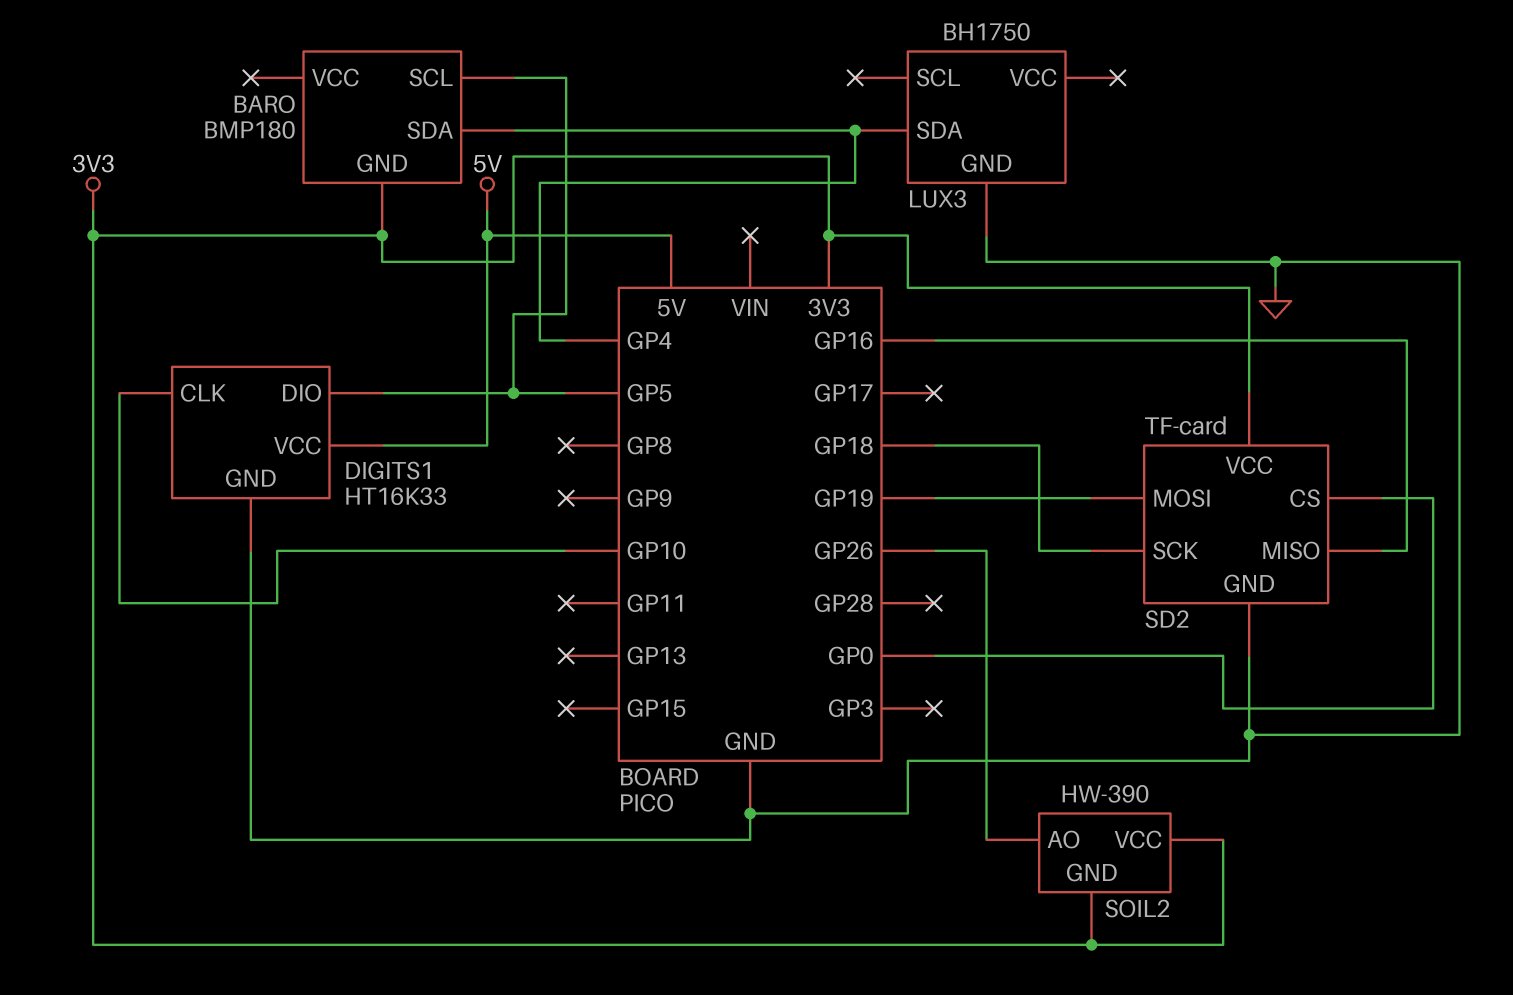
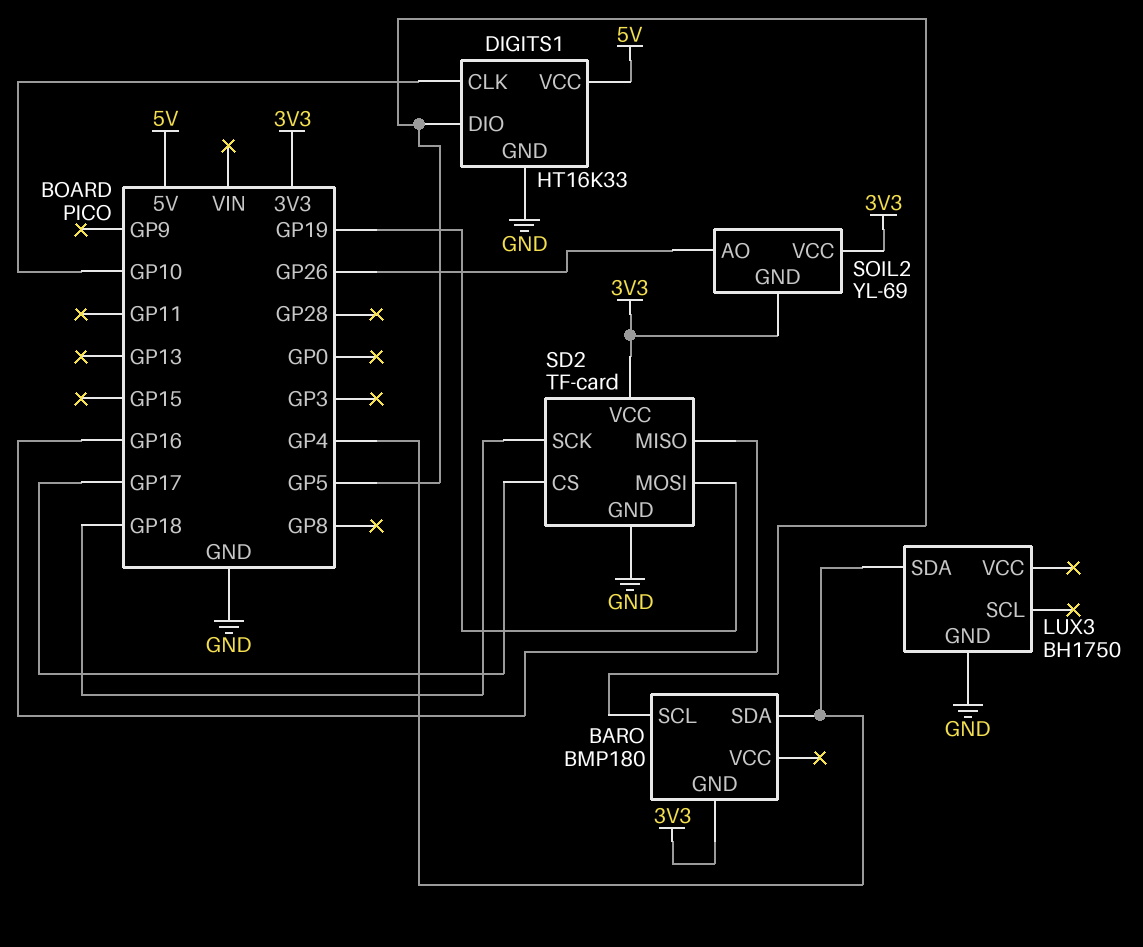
SD2 pin CS: GP0 -> GP17
SOIL2: HW-390 -> YL-69

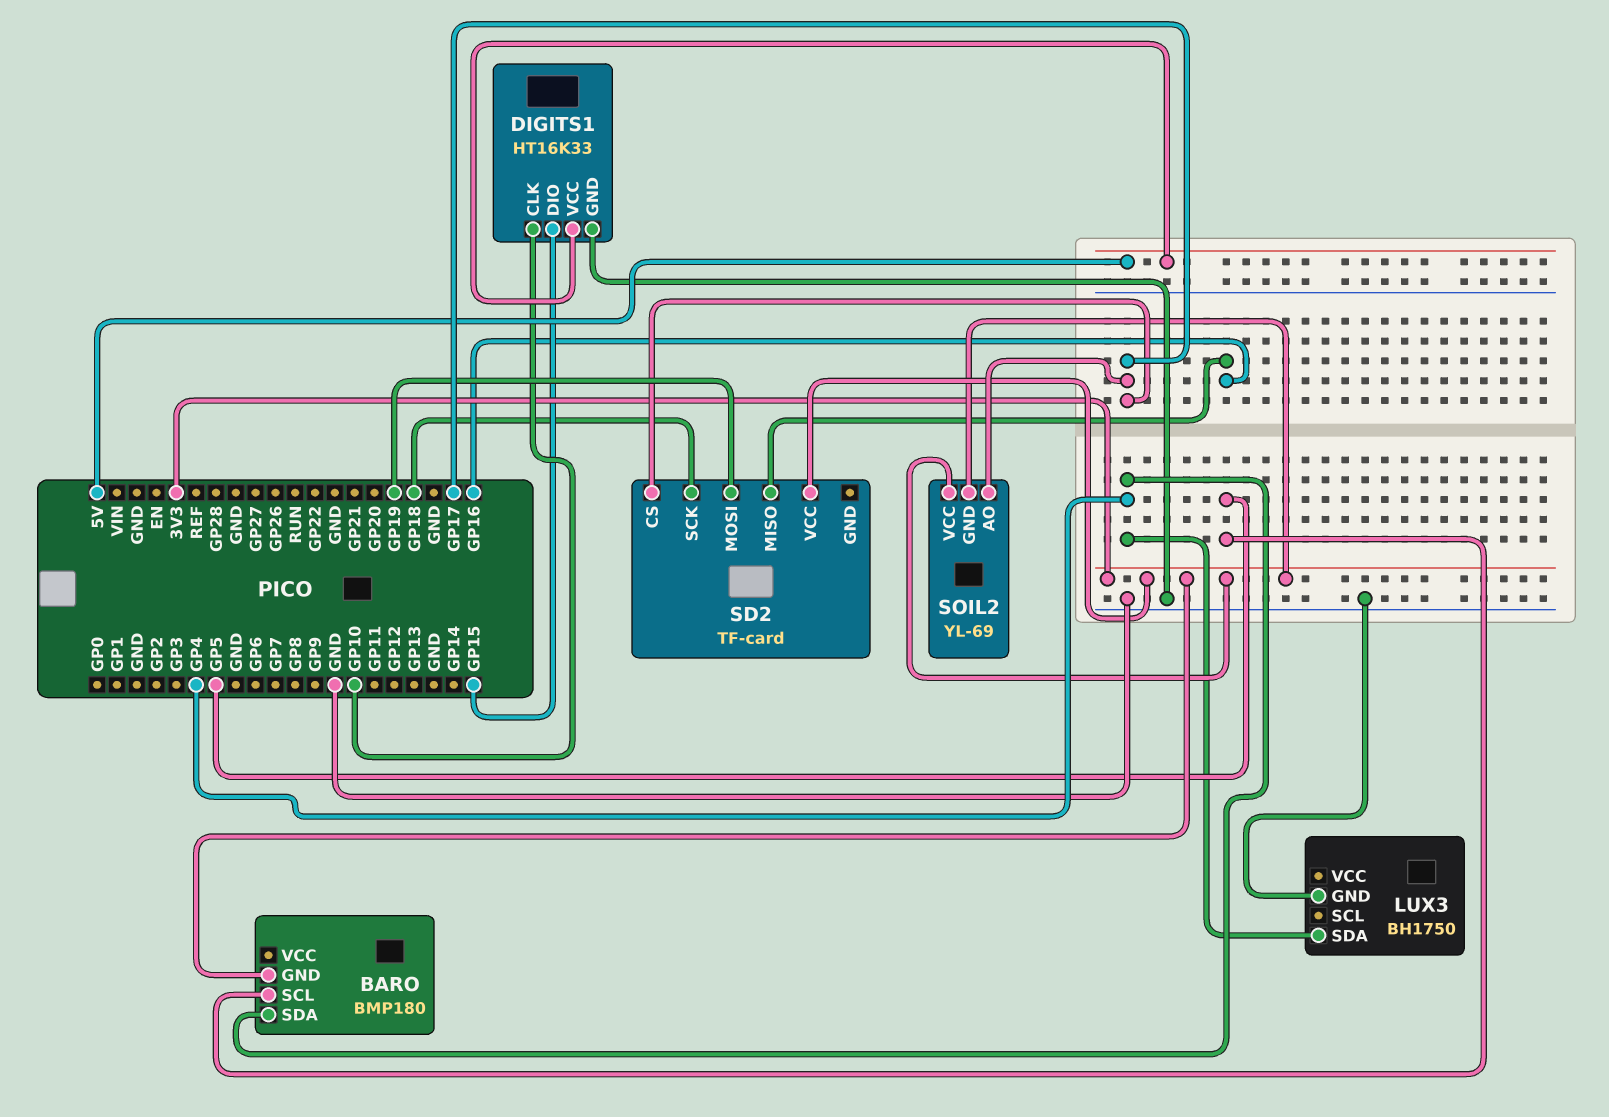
DIGITS1 pin DIO: GP5 -> GP15
SD2 pin GND: GND -> none
SOIL2 pin AO: GP26 -> GP17

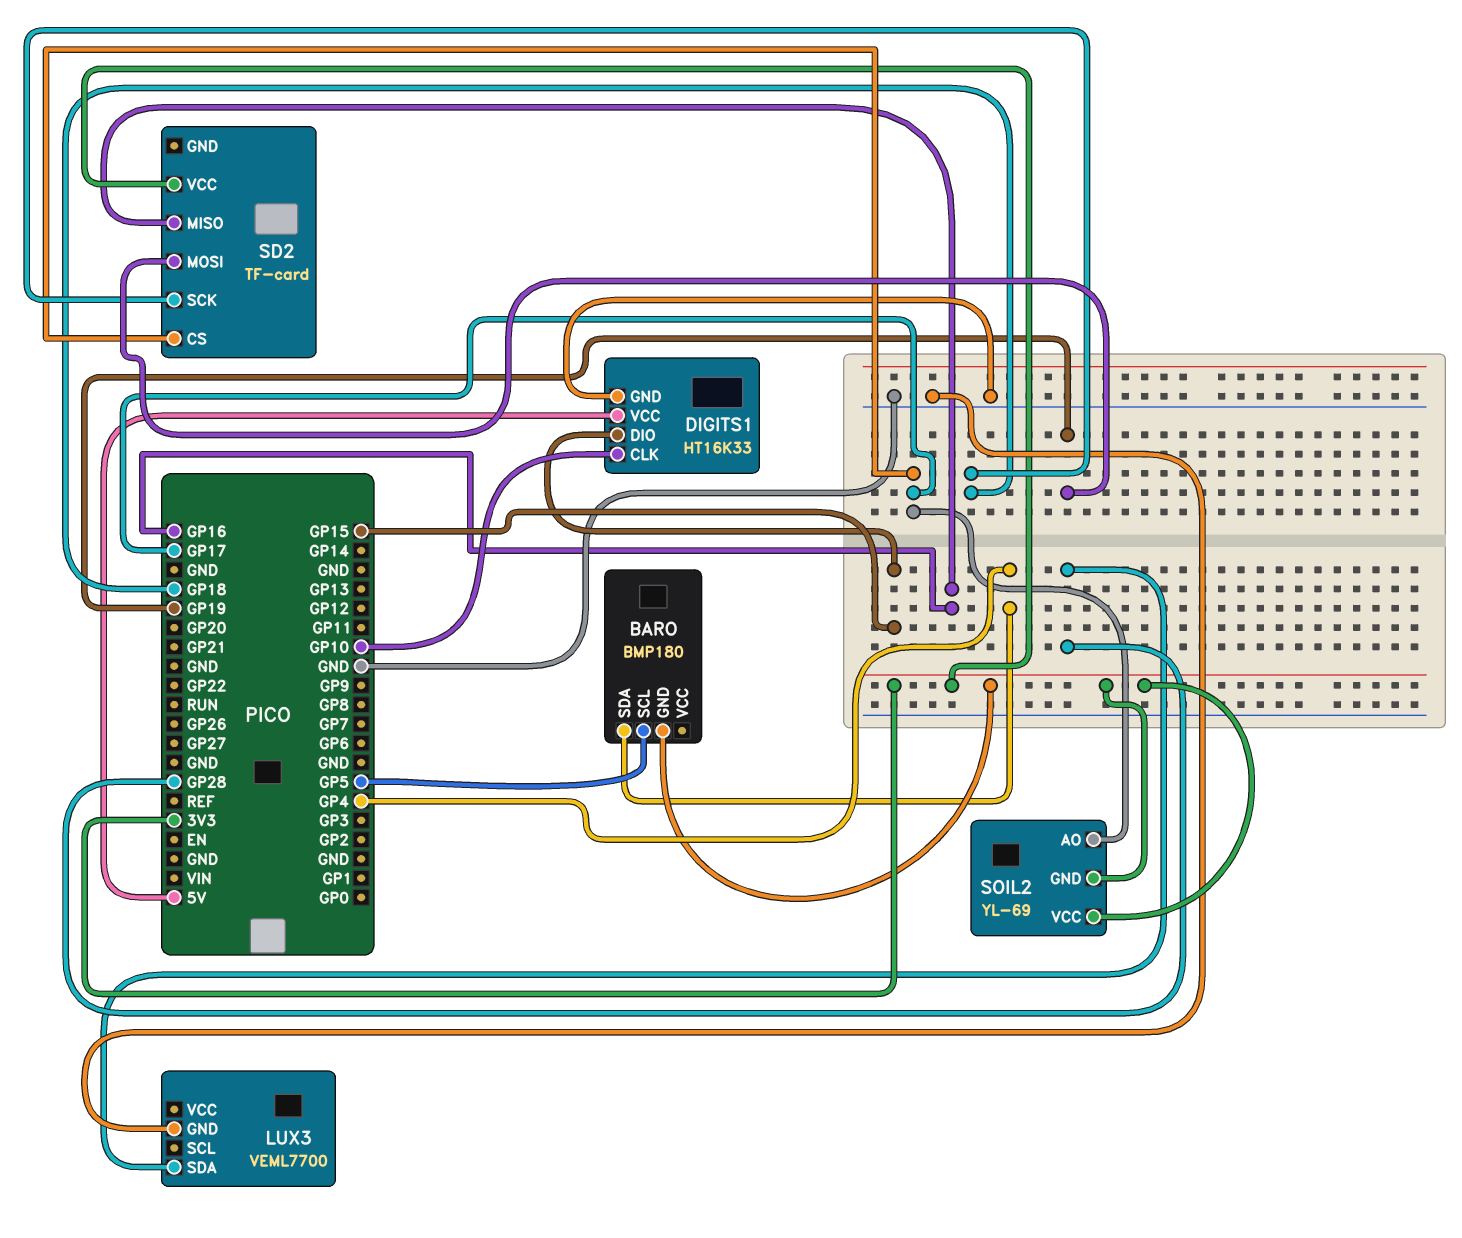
LUX3: BH1750 -> VEML7700
LUX3 pin SDA: GP4 -> GP28

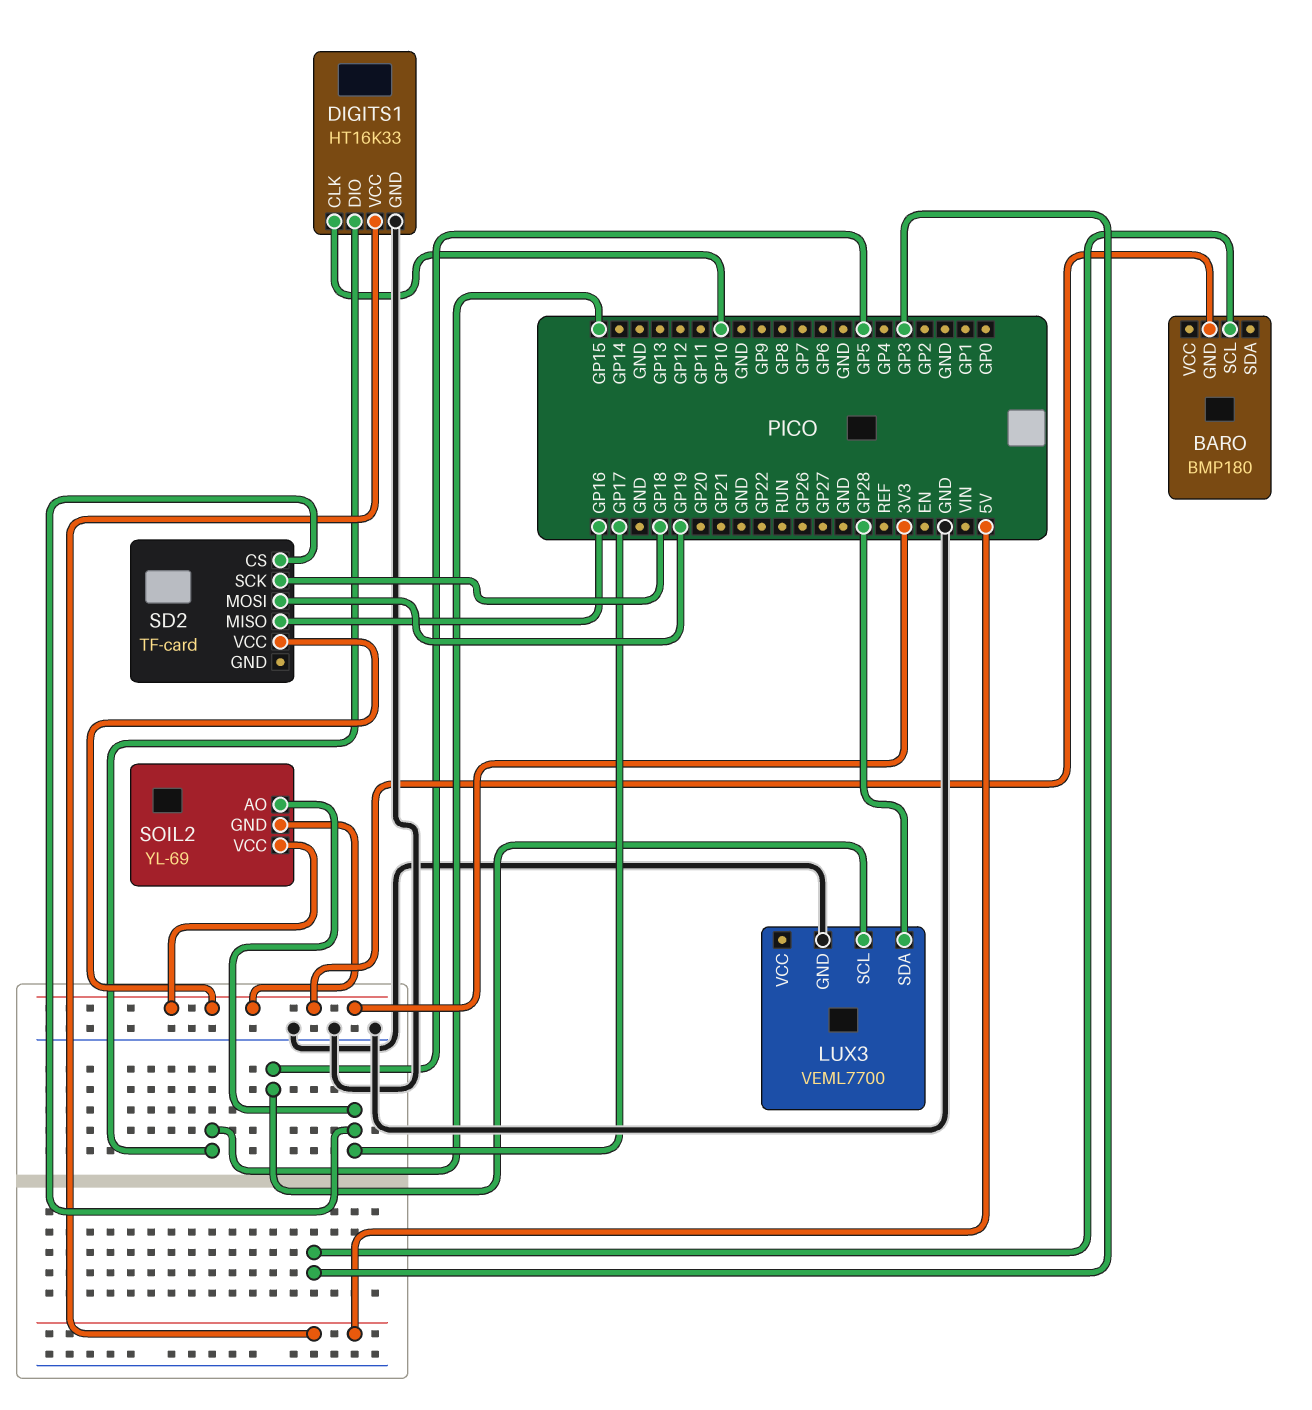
BARO pin SCL: GP5 -> GP3
BARO pin SDA: GP4 -> none
LUX3 pin SCL: none -> GP5

